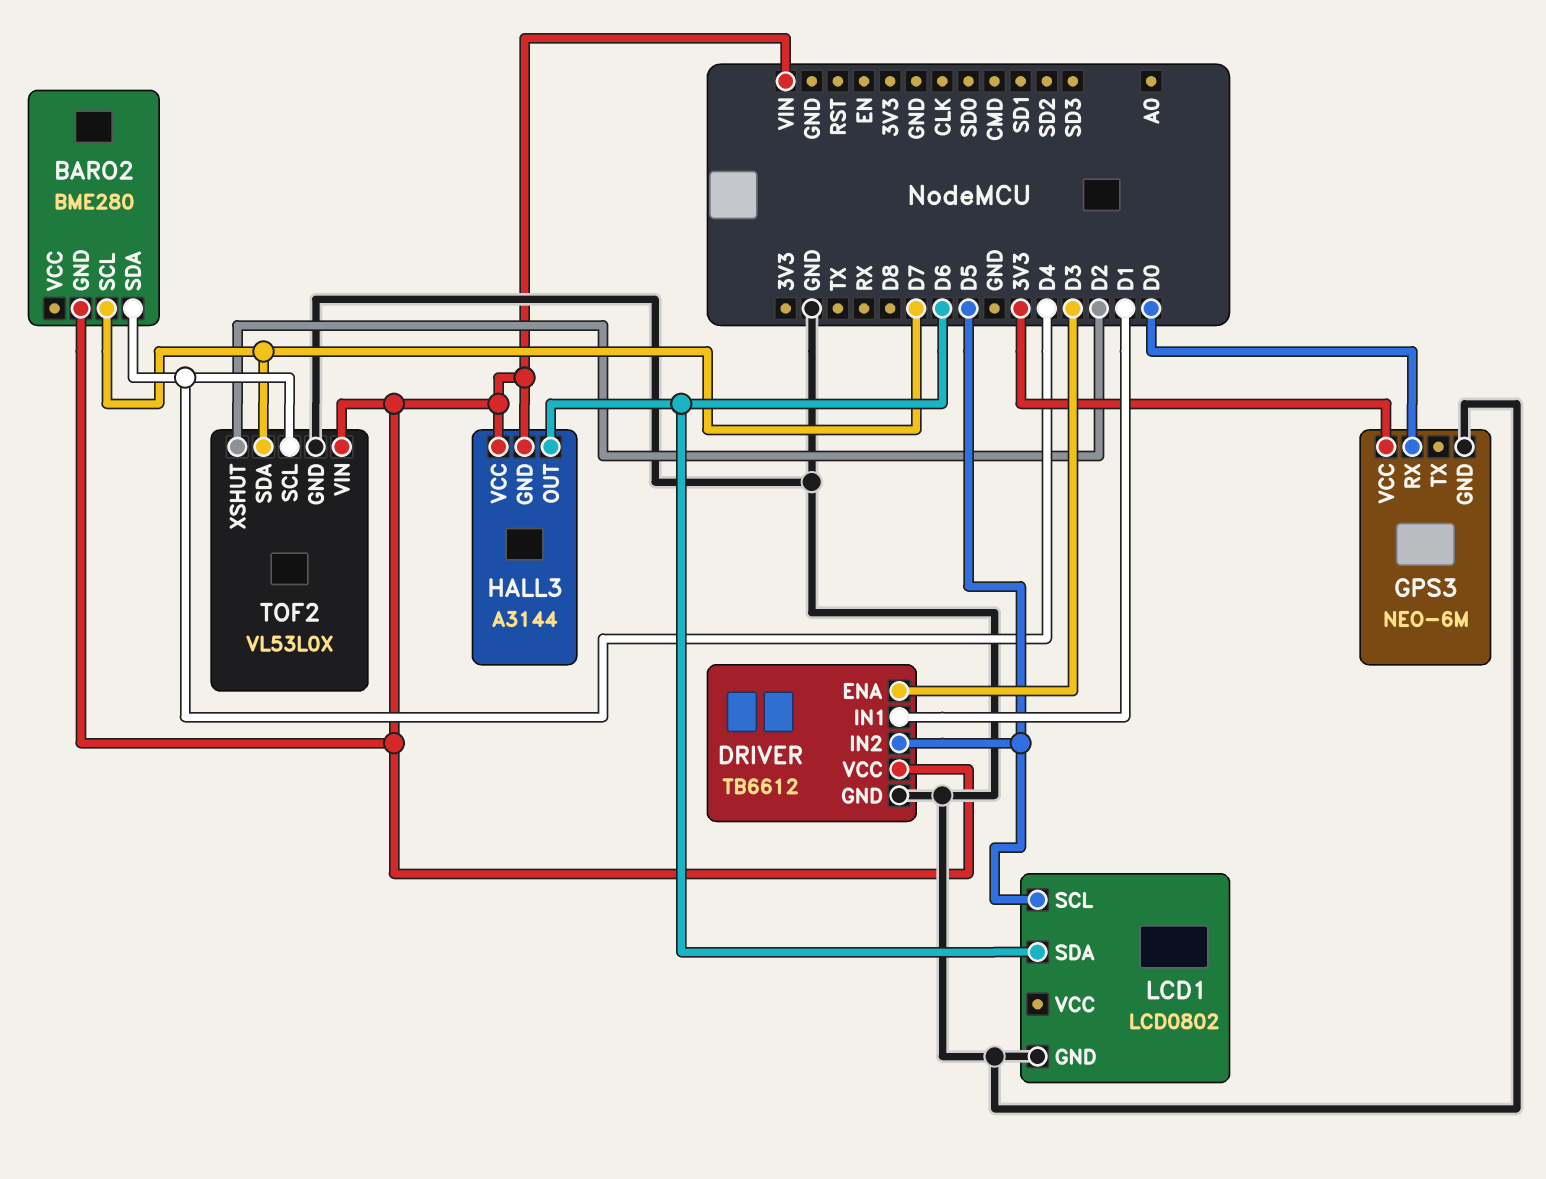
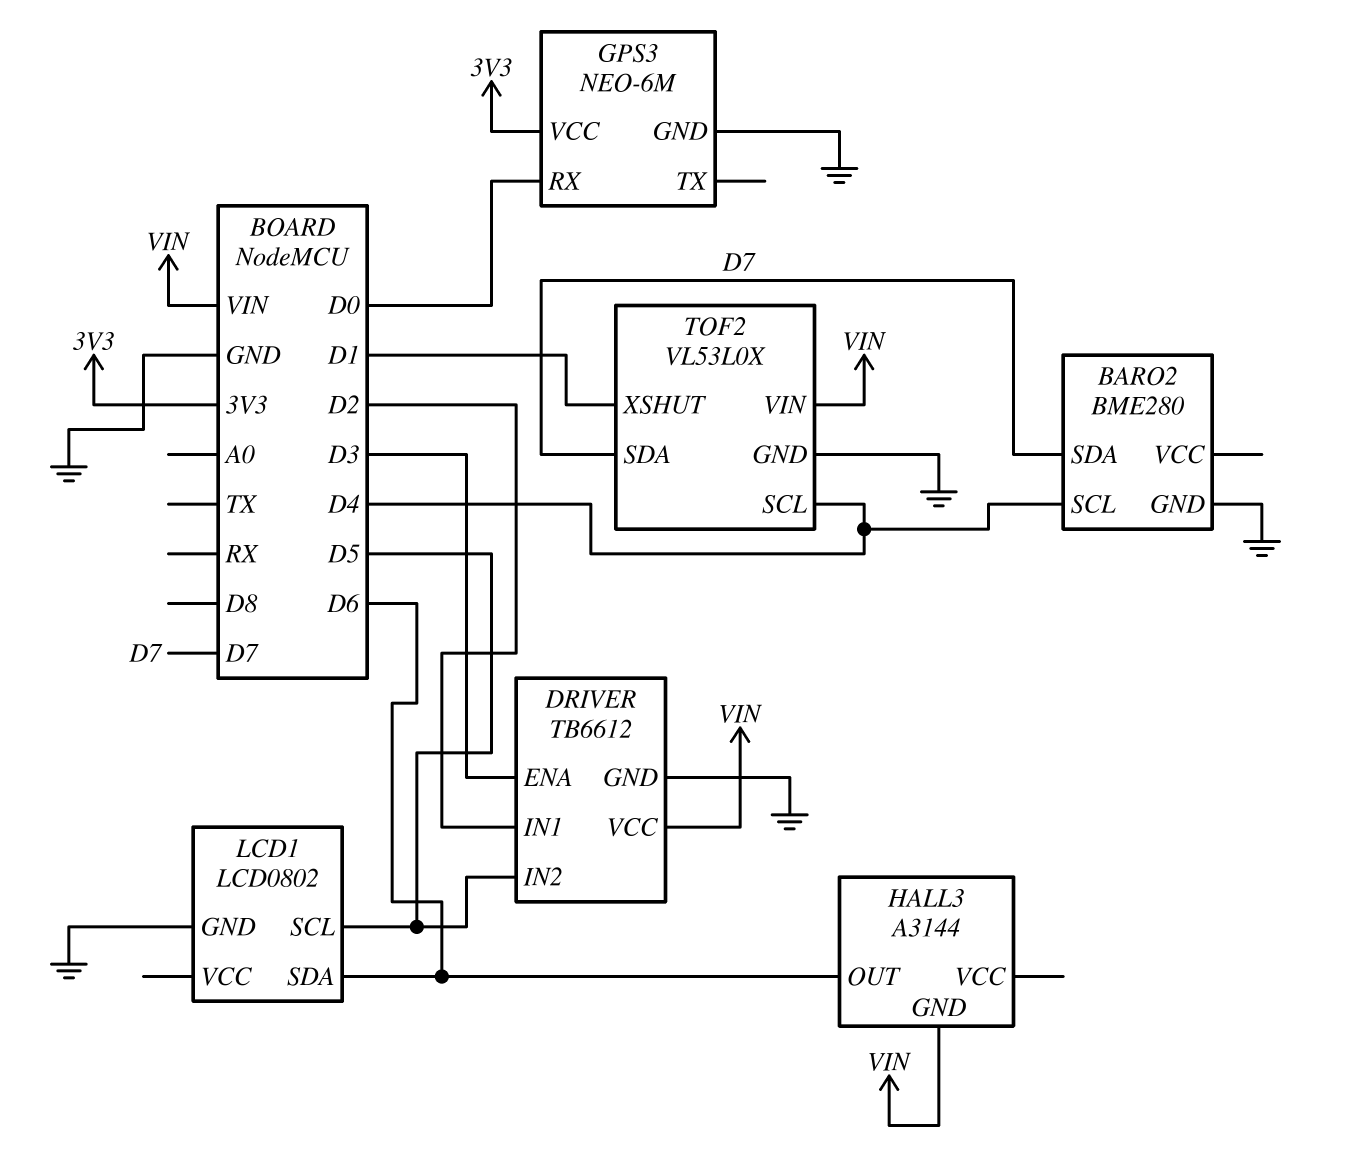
BARO2 pin GND: VIN -> GND
BARO2 pin SCL: D7 -> D4
BARO2 pin SDA: D4 -> D7
DRIVER pin IN1: D1 -> D2
HALL3 pin VCC: VIN -> none
TOF2 pin XSHUT: D2 -> D1

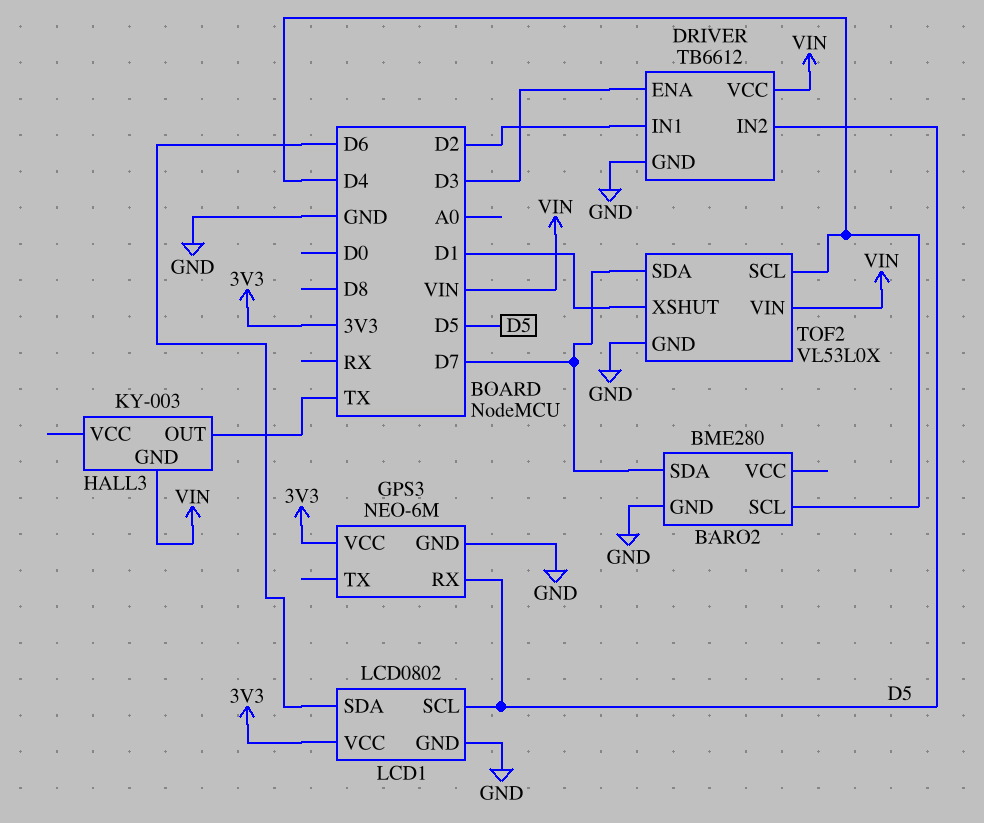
GPS3 pin RX: D0 -> D5
HALL3: A3144 -> KY-003
HALL3 pin OUT: D6 -> TX
LCD1 pin VCC: none -> 3V3

